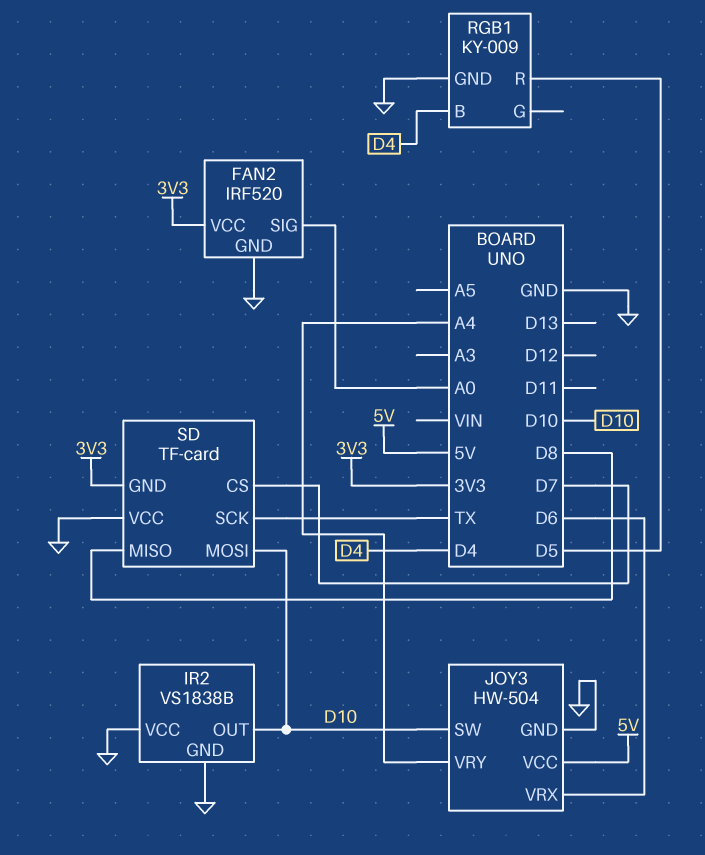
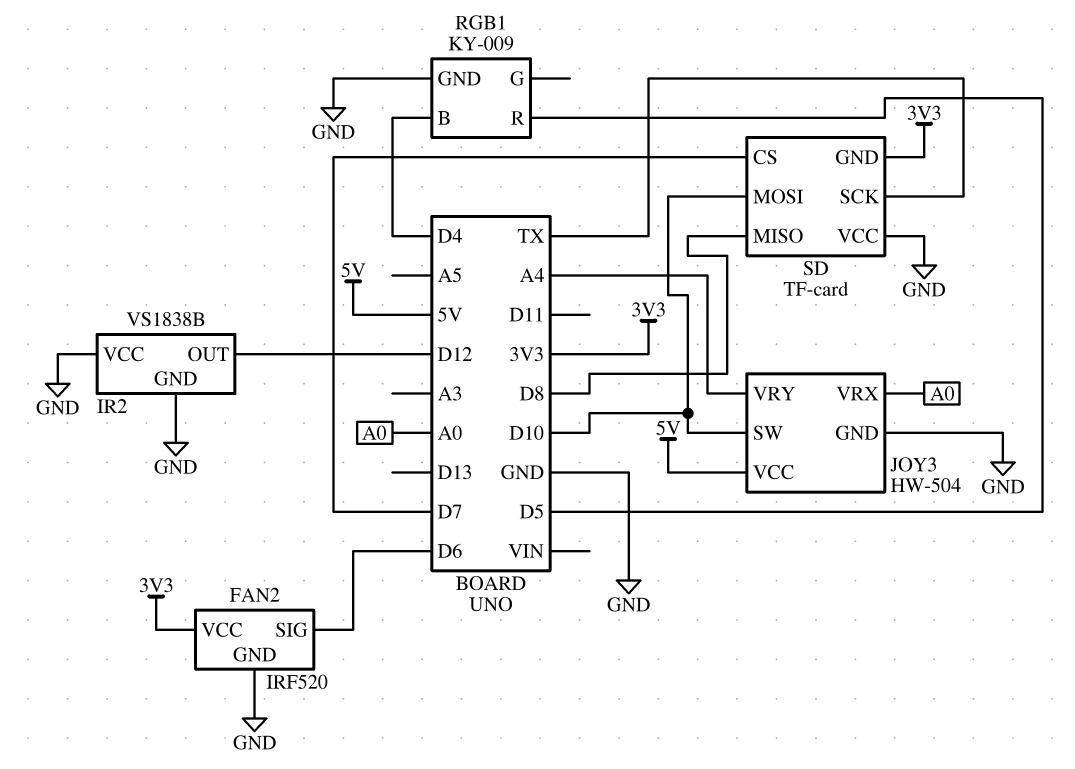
FAN2 pin SIG: A0 -> D6
IR2 pin OUT: D10 -> D12
JOY3 pin VRX: D6 -> A0

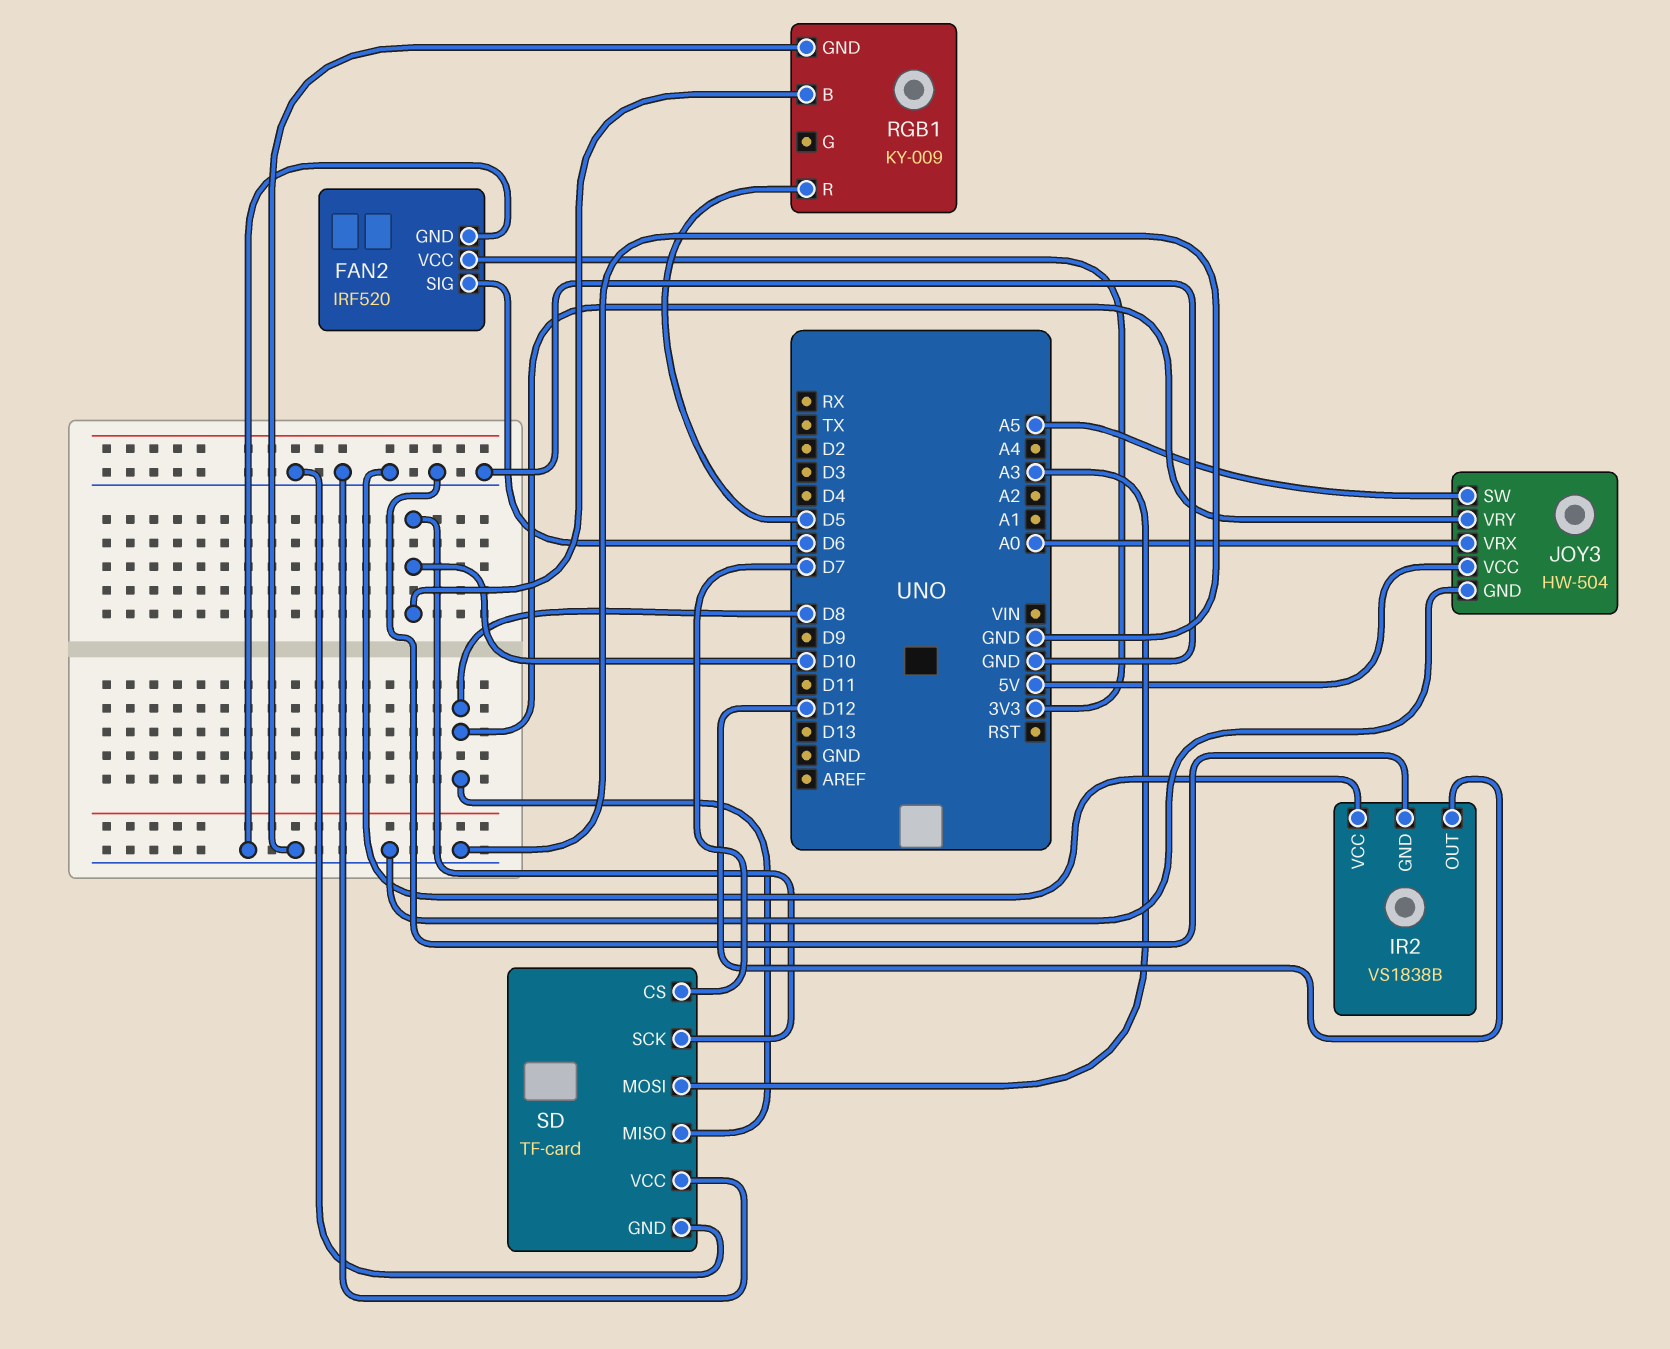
JOY3 pin SW: D10 -> A5
JOY3 pin VRY: A4 -> D8
RGB1 pin B: D4 -> D10
SD pin GND: 3V3 -> GND
SD pin MOSI: D10 -> A3
SD pin SCK: TX -> D10

